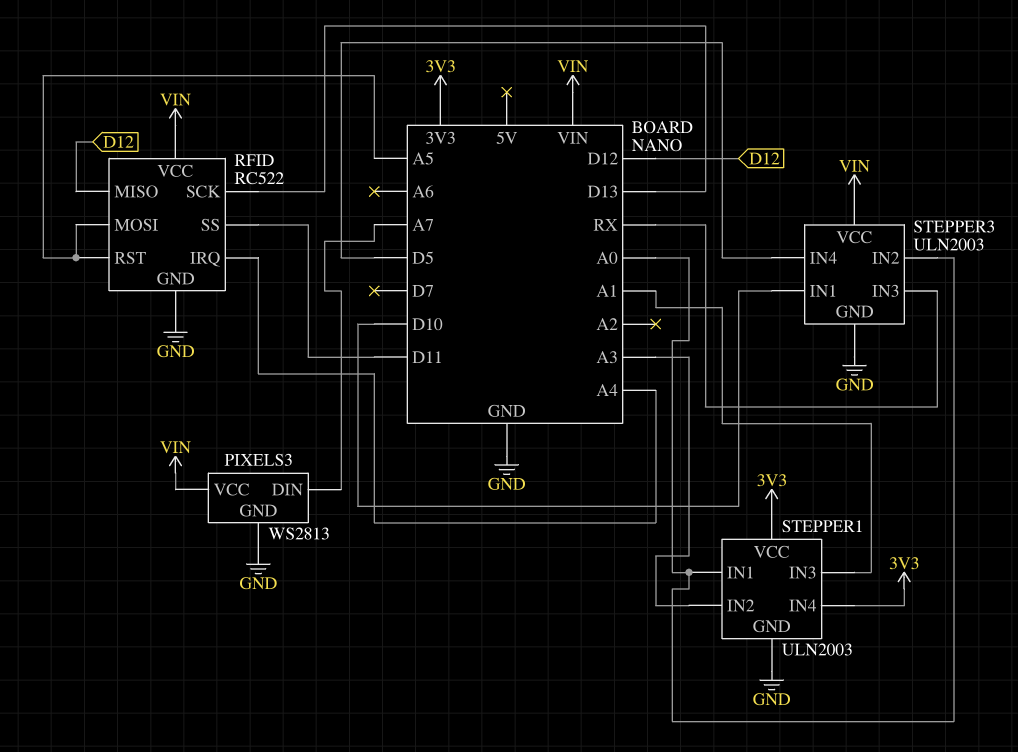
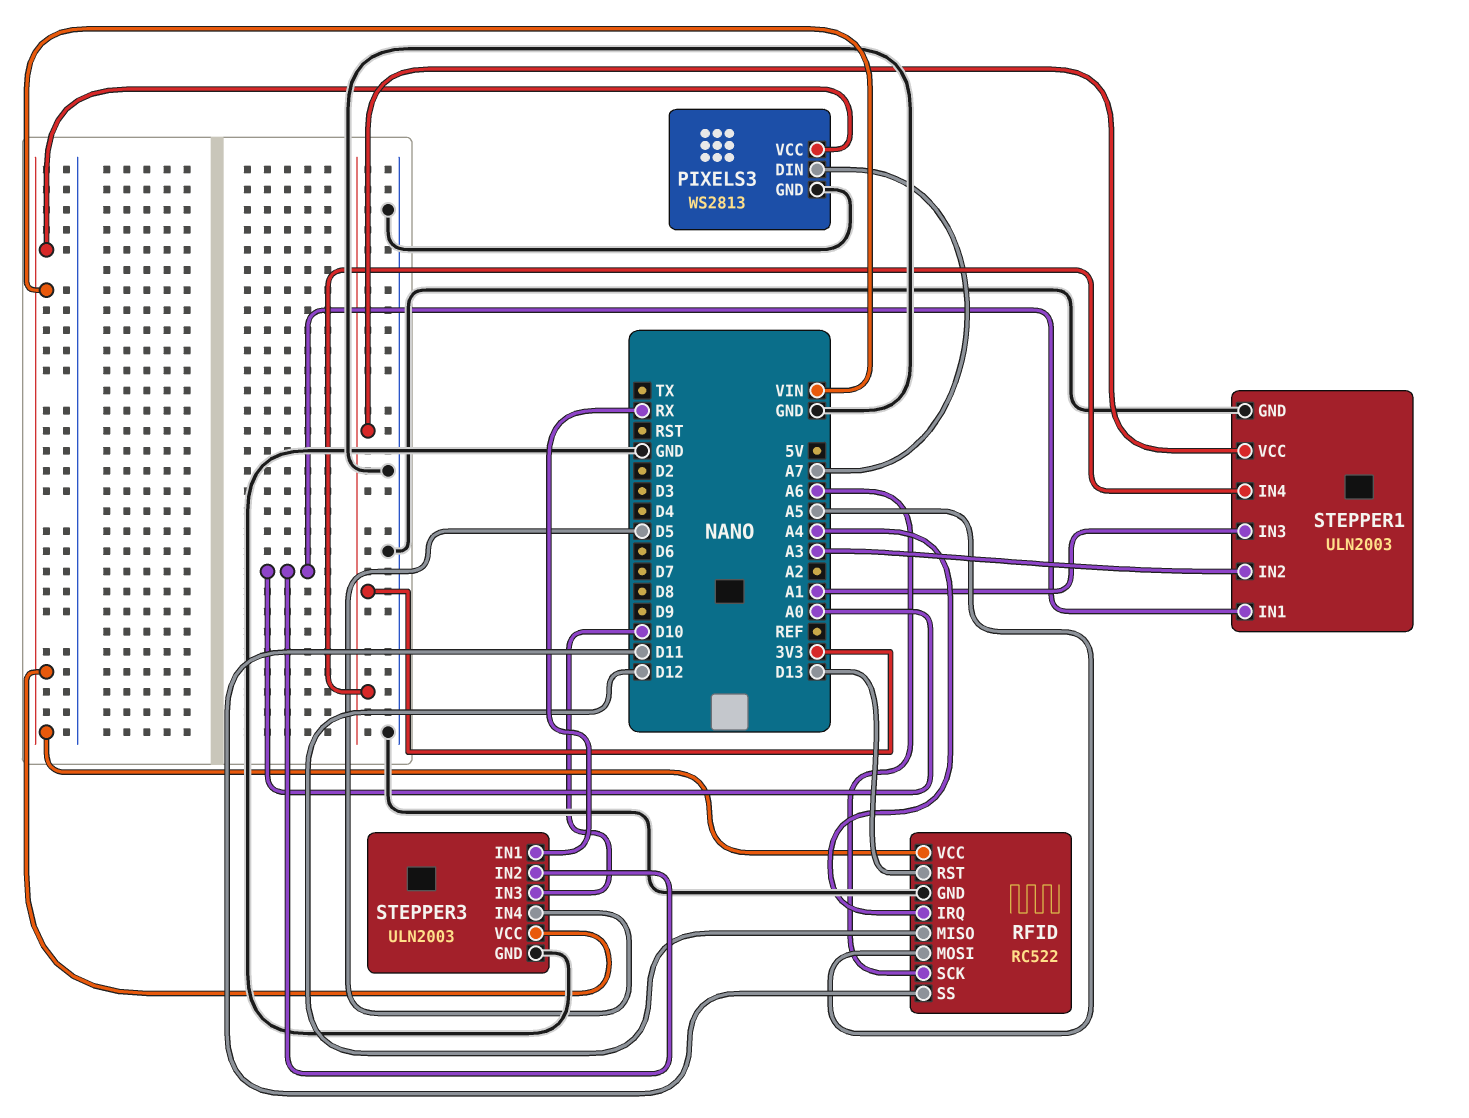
RFID pin RST: A5 -> D13
RFID pin SCK: D13 -> A6
STEPPER3 pin IN1: D10 -> RX
STEPPER3 pin IN3: RX -> D10

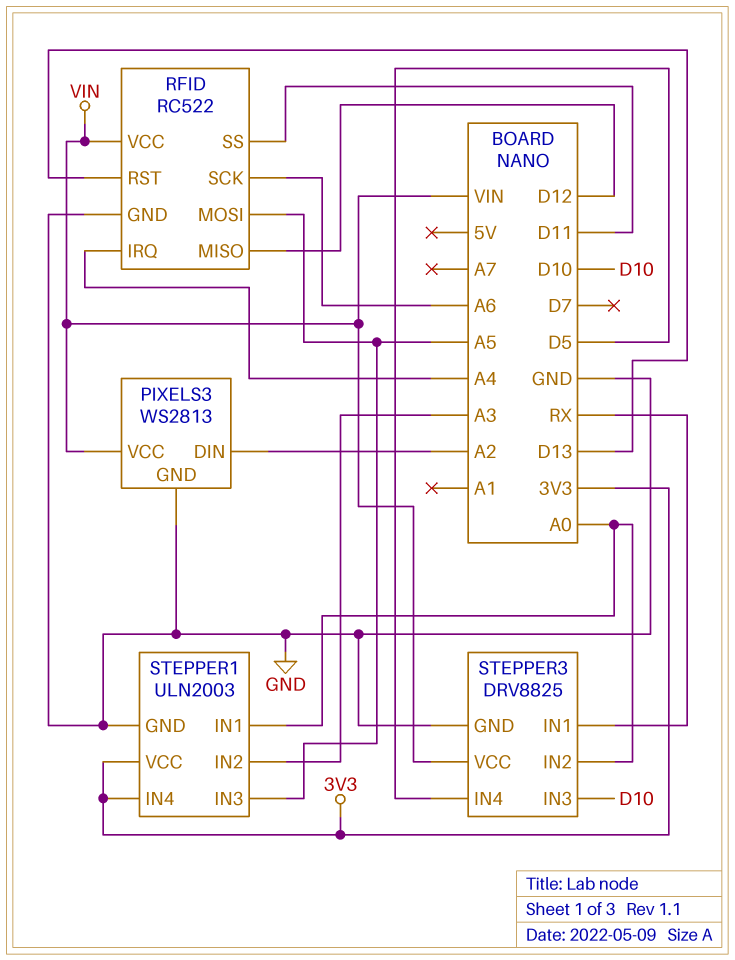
PIXELS3 pin DIN: A7 -> A2
STEPPER1 pin IN3: A1 -> A5
STEPPER3: ULN2003 -> DRV8825

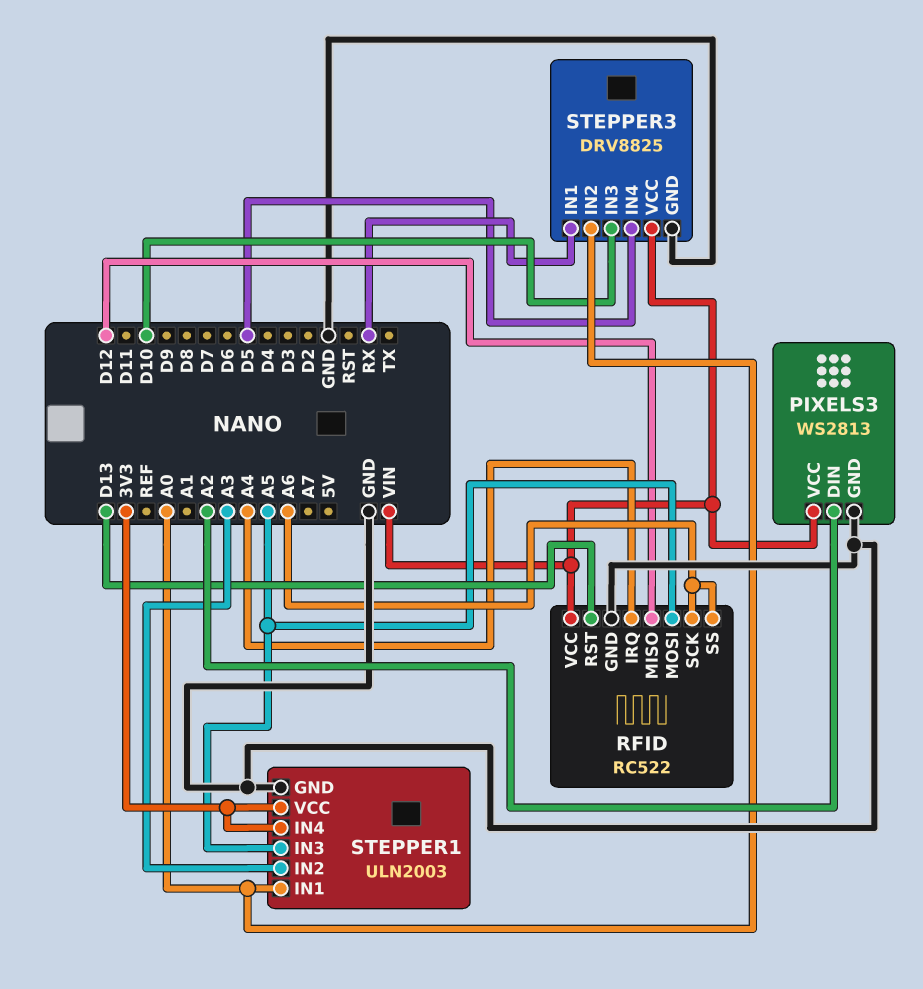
RFID pin SS: D11 -> A6

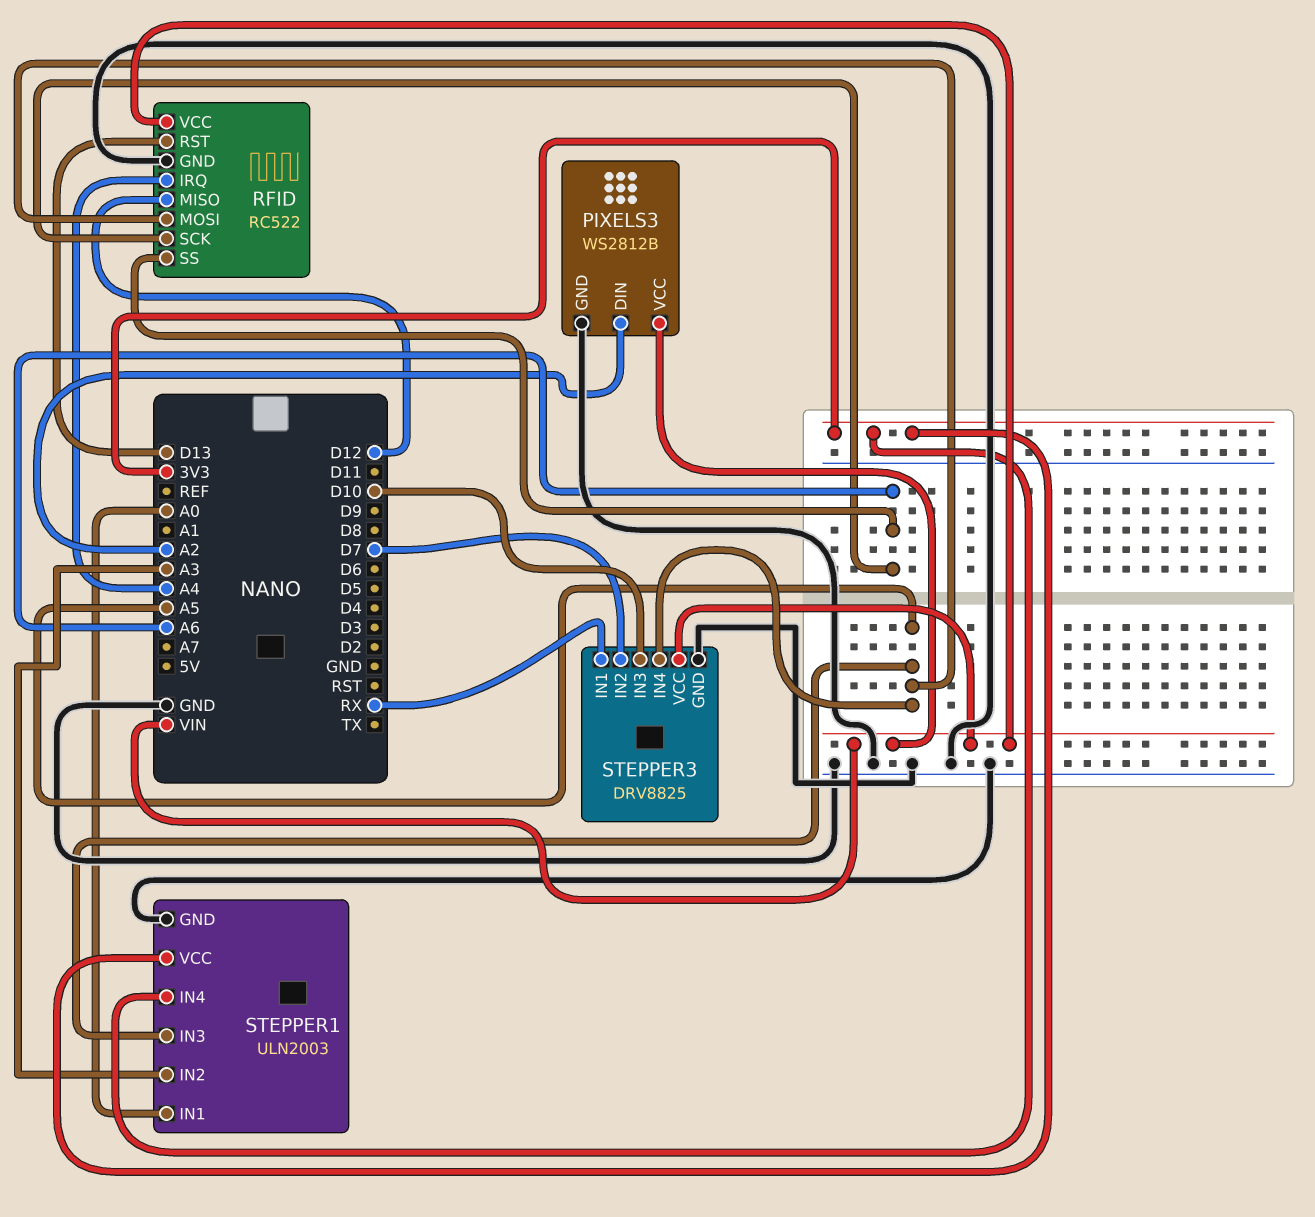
PIXELS3: WS2813 -> WS2812B
STEPPER3 pin IN2: A0 -> D7
STEPPER3 pin IN4: D5 -> A5

